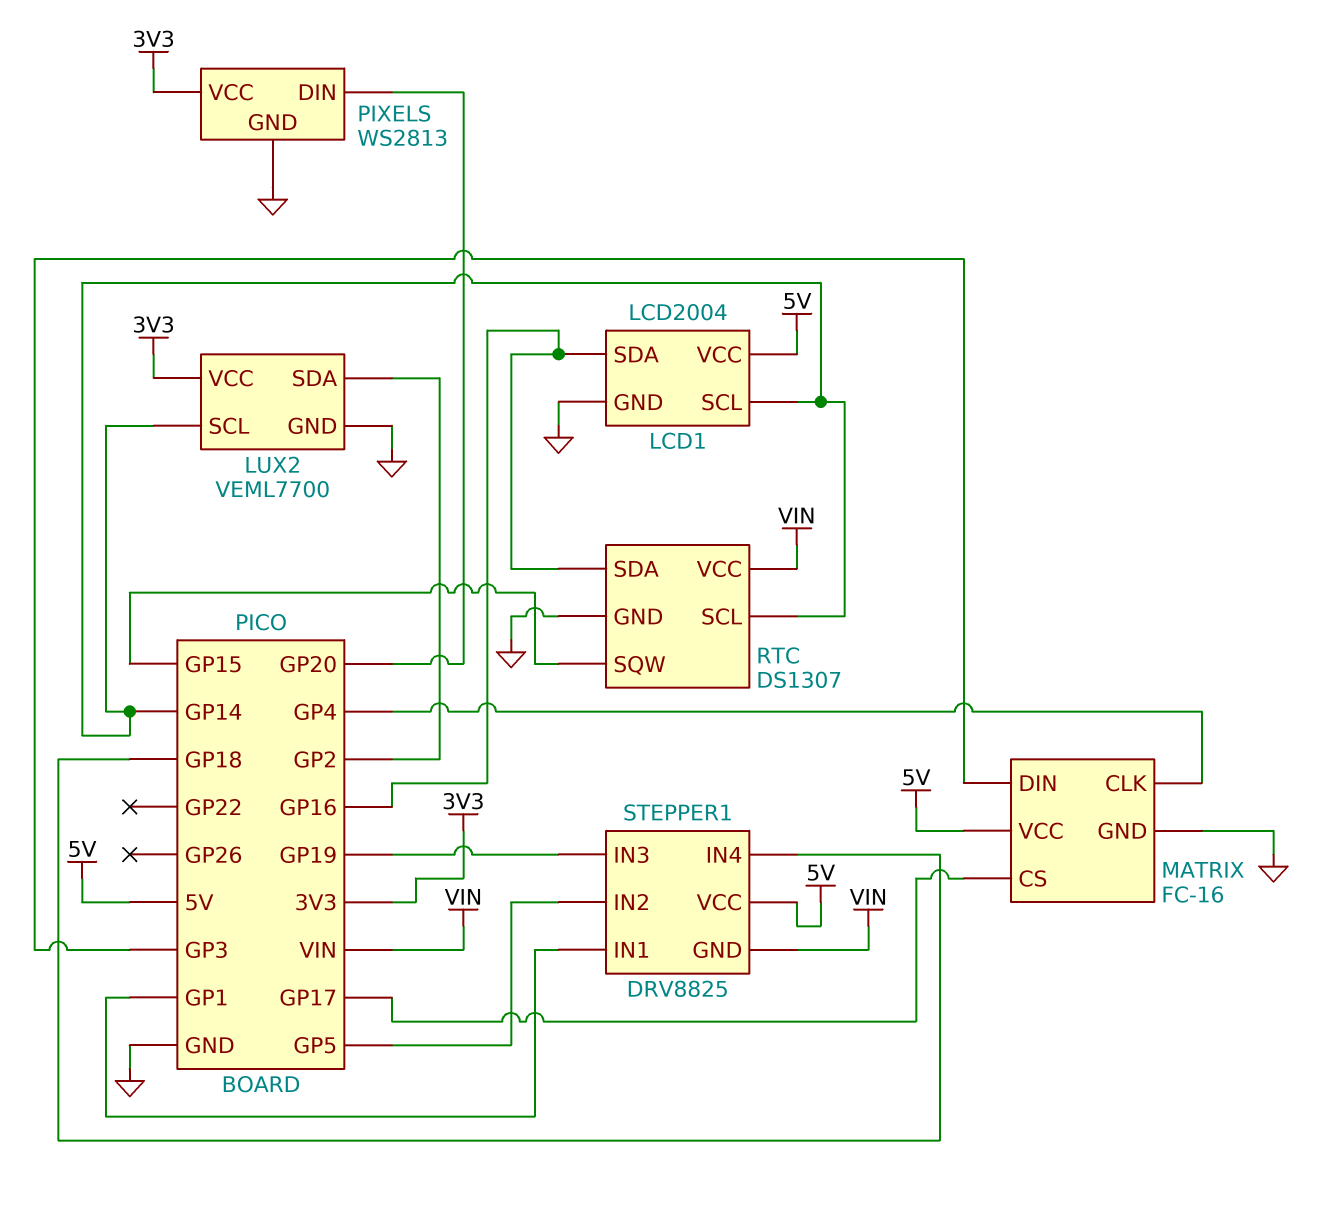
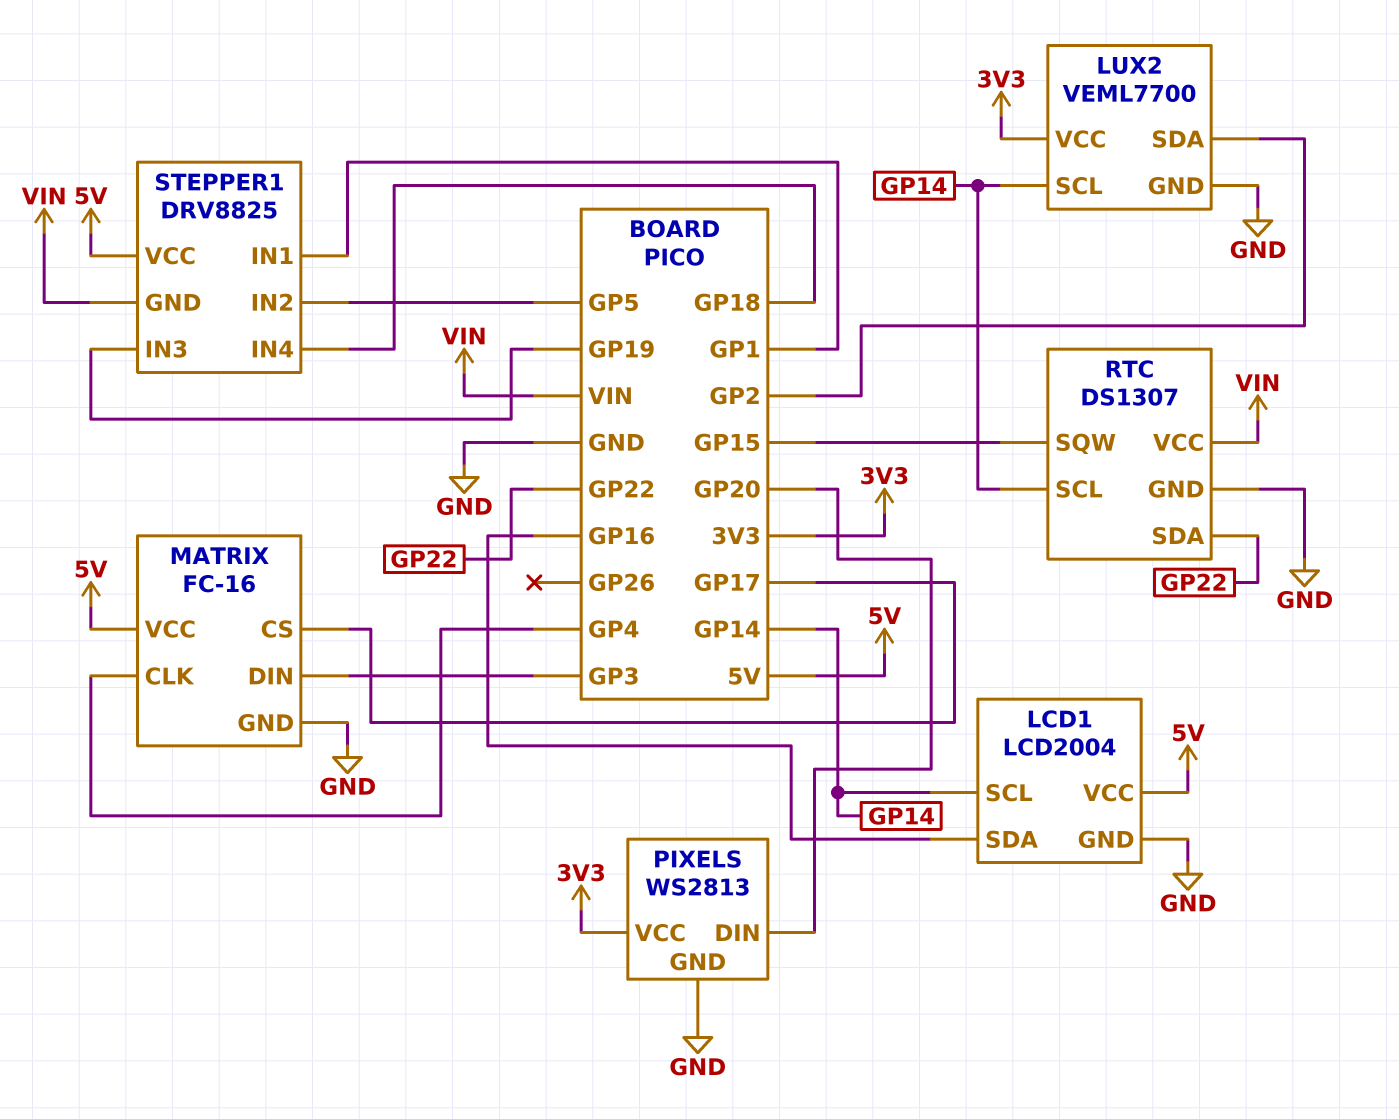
RTC pin SDA: GP16 -> GP22

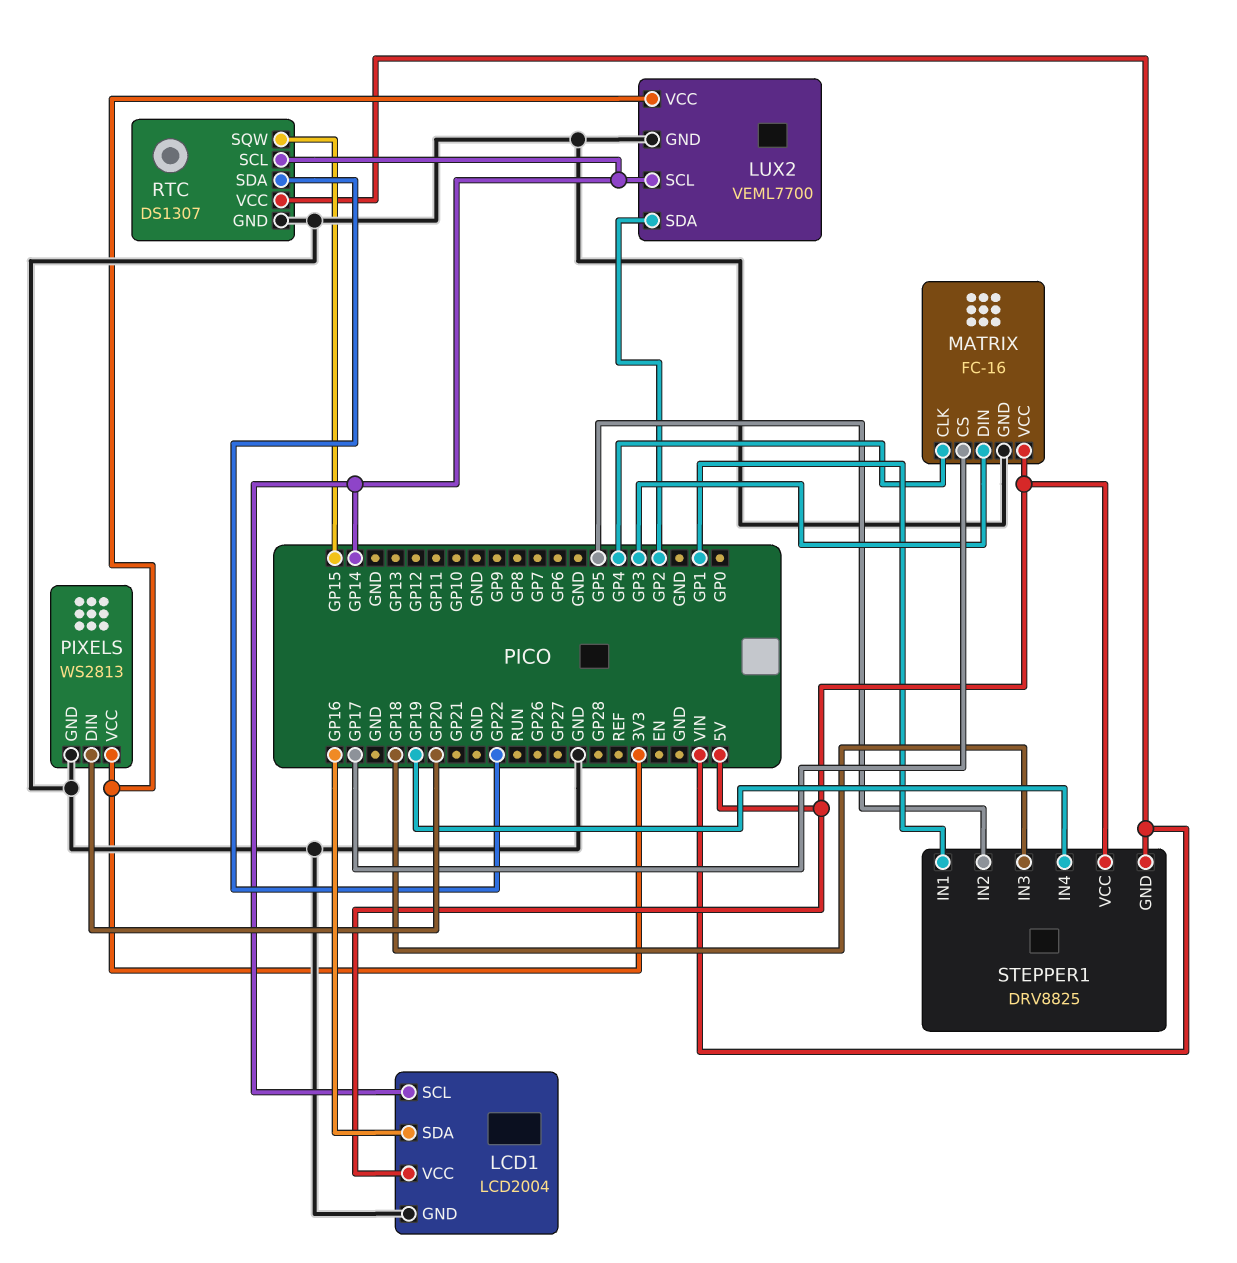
STEPPER1 pin IN3: GP19 -> GP18
STEPPER1 pin IN4: GP18 -> GP19

